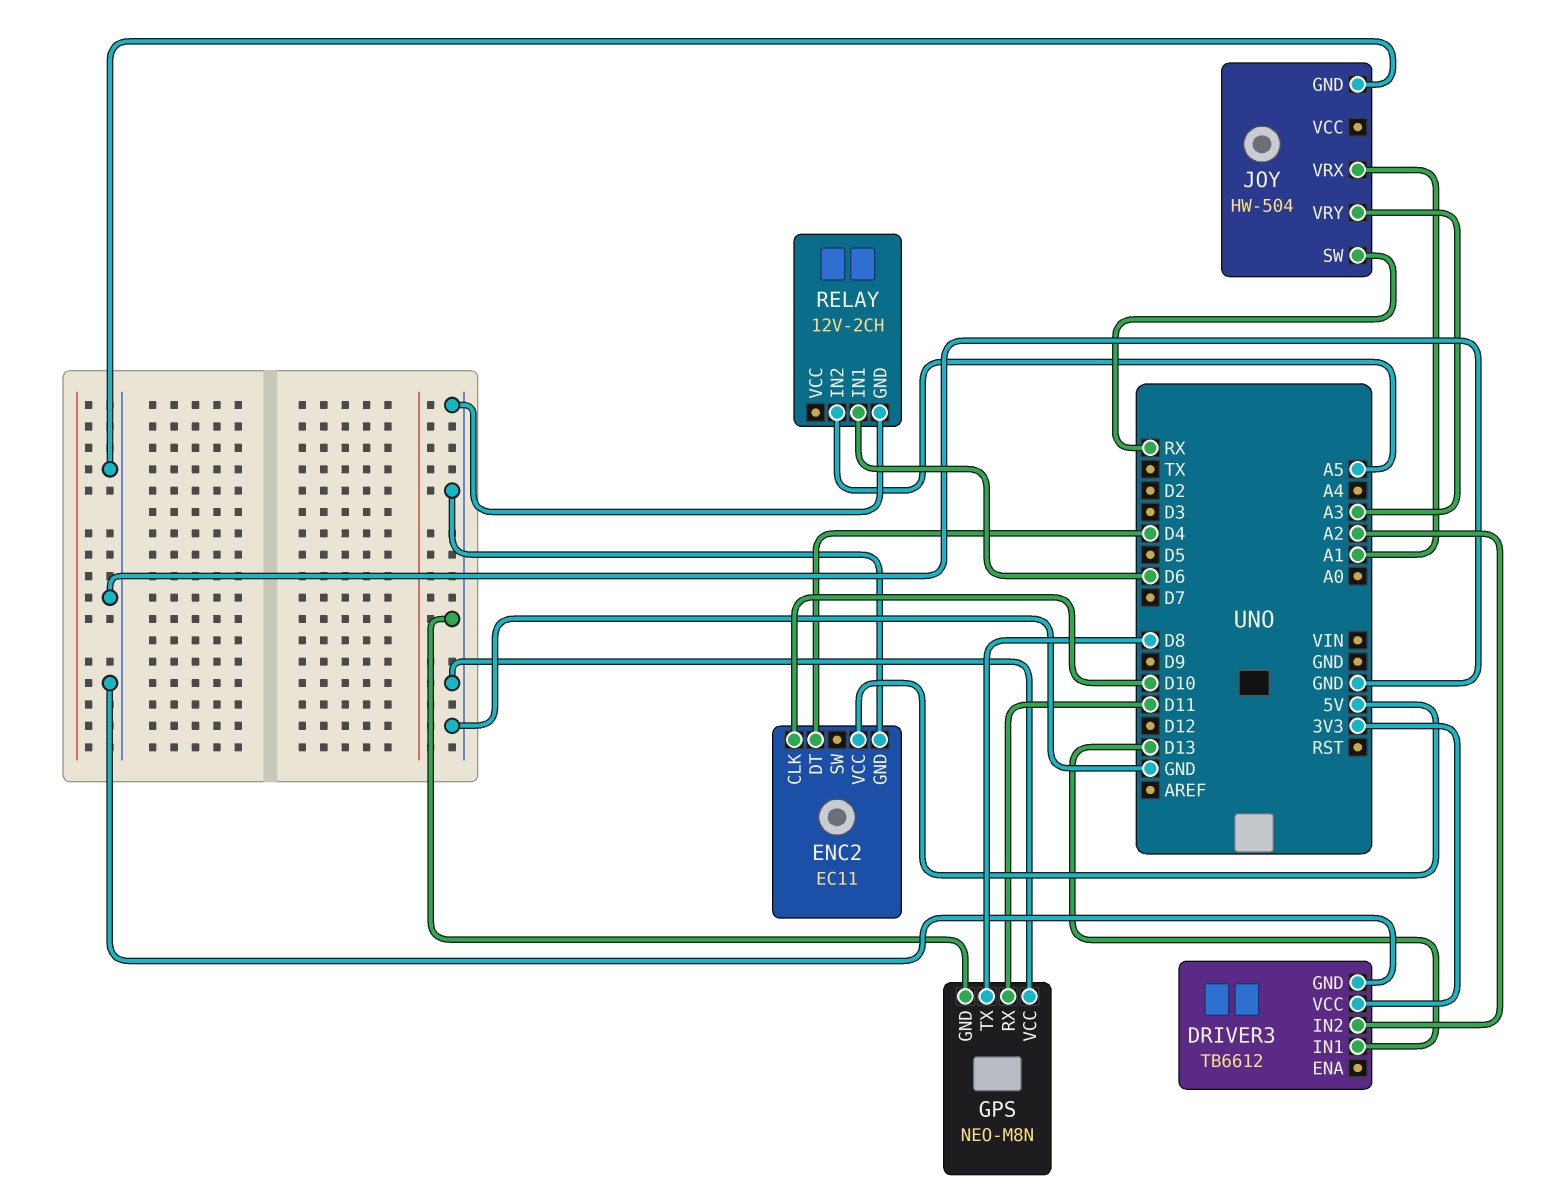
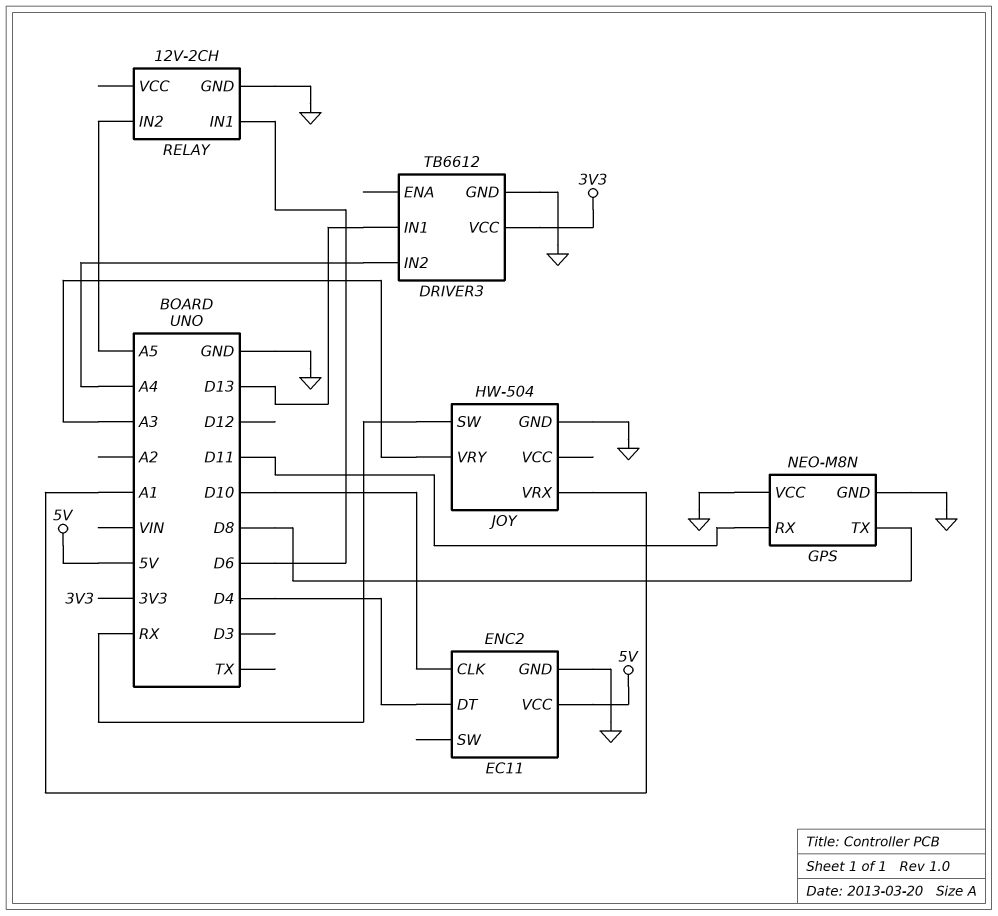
DRIVER3 pin IN2: A2 -> A4

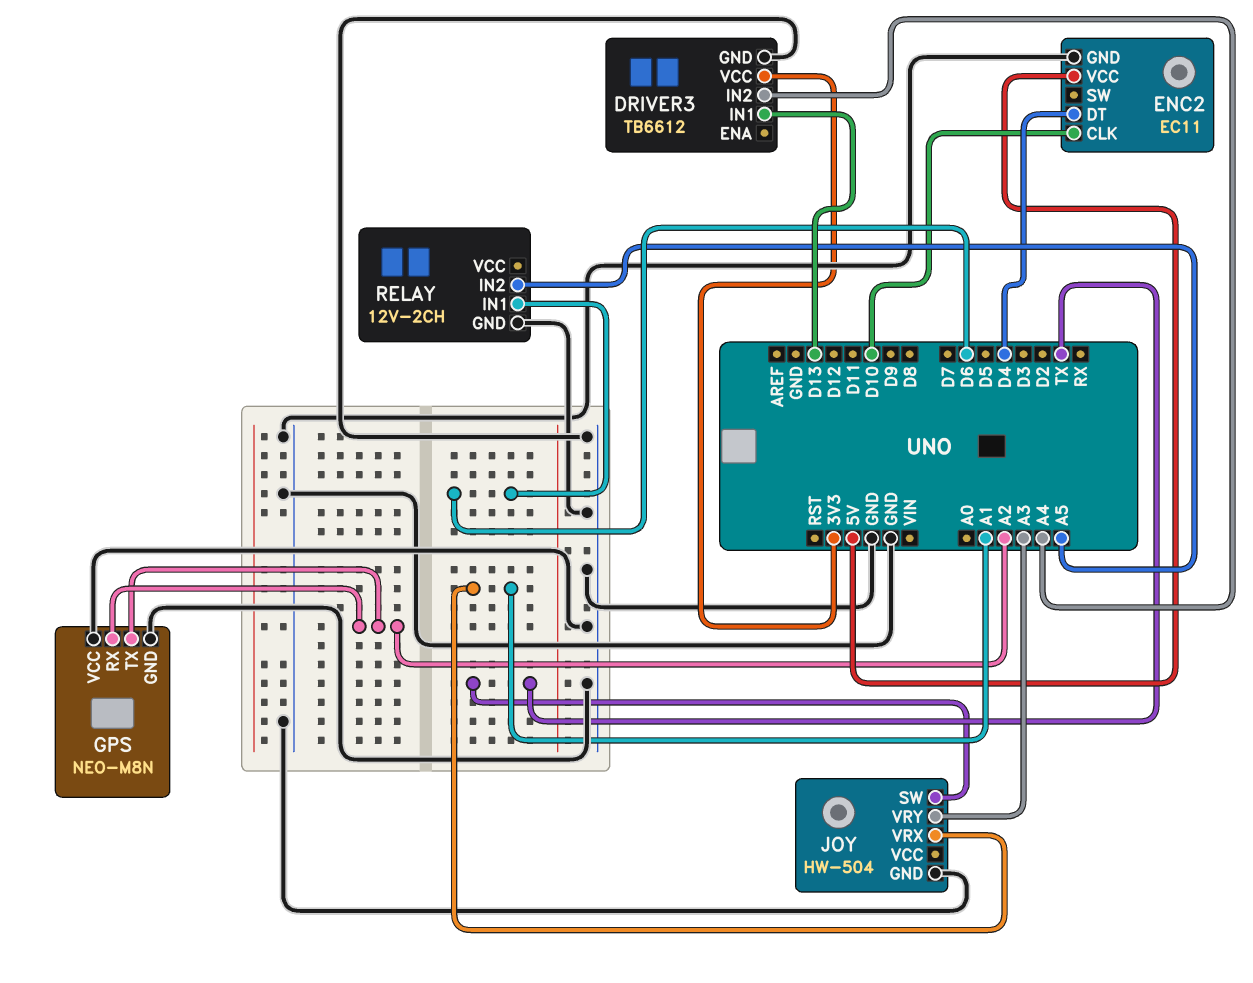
GPS pin RX: D11 -> A2
GPS pin TX: D8 -> A2
JOY pin SW: RX -> TX

